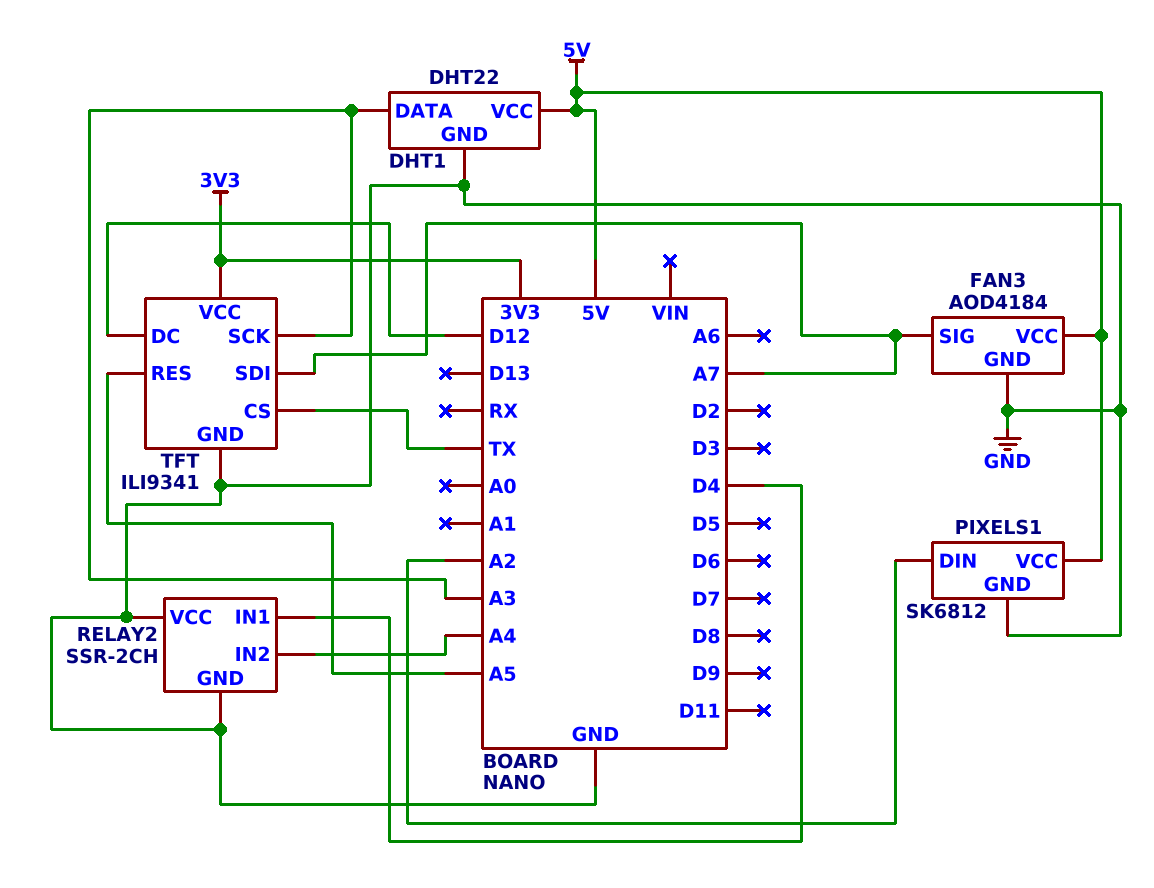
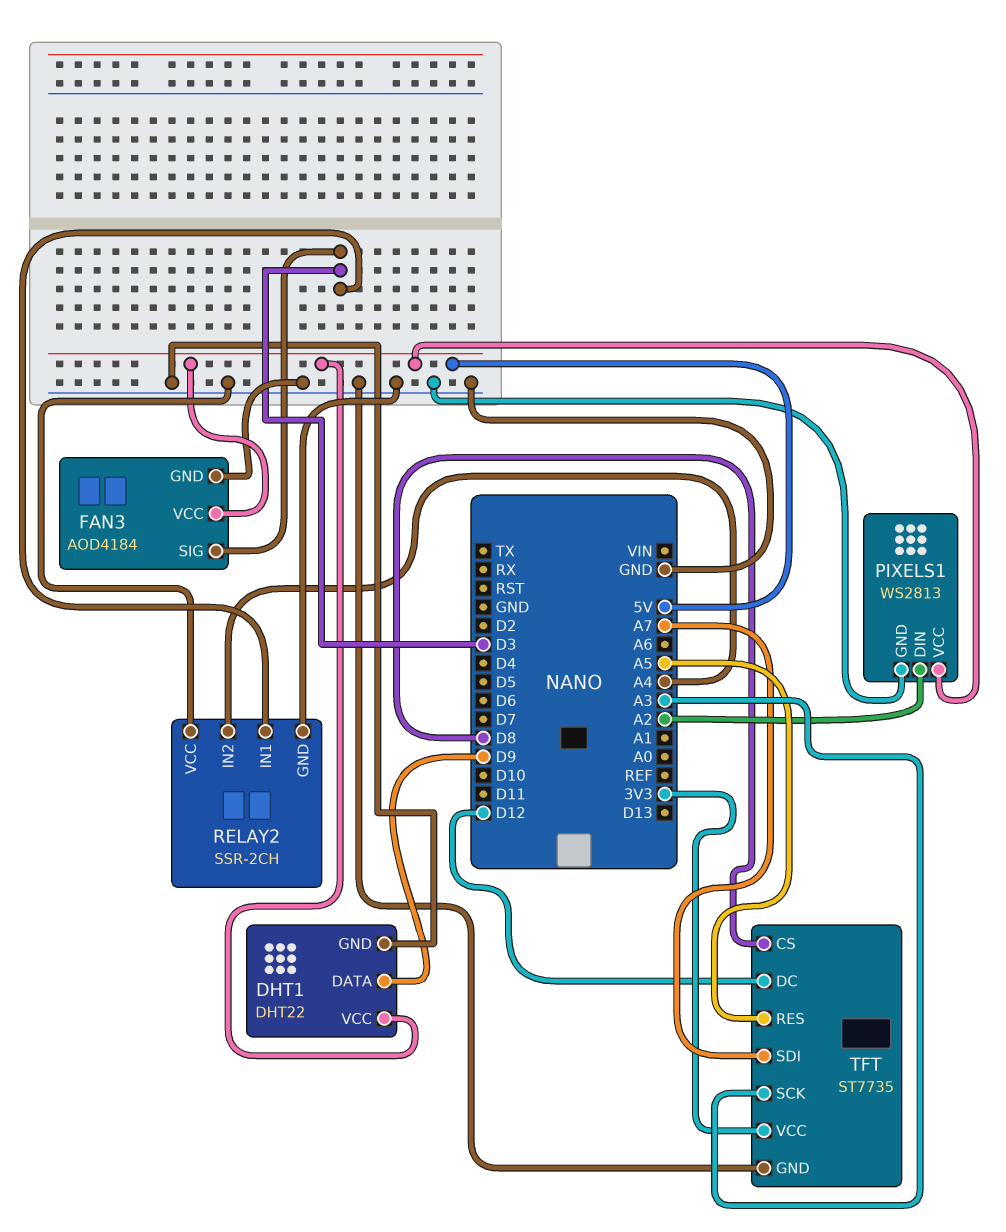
DHT1 pin DATA: A3 -> D9
FAN3 pin SIG: A7 -> D3
PIXELS1: SK6812 -> WS2813
RELAY2 pin IN1: D4 -> D3
TFT: ILI9341 -> ST7735
TFT pin CS: TX -> D8

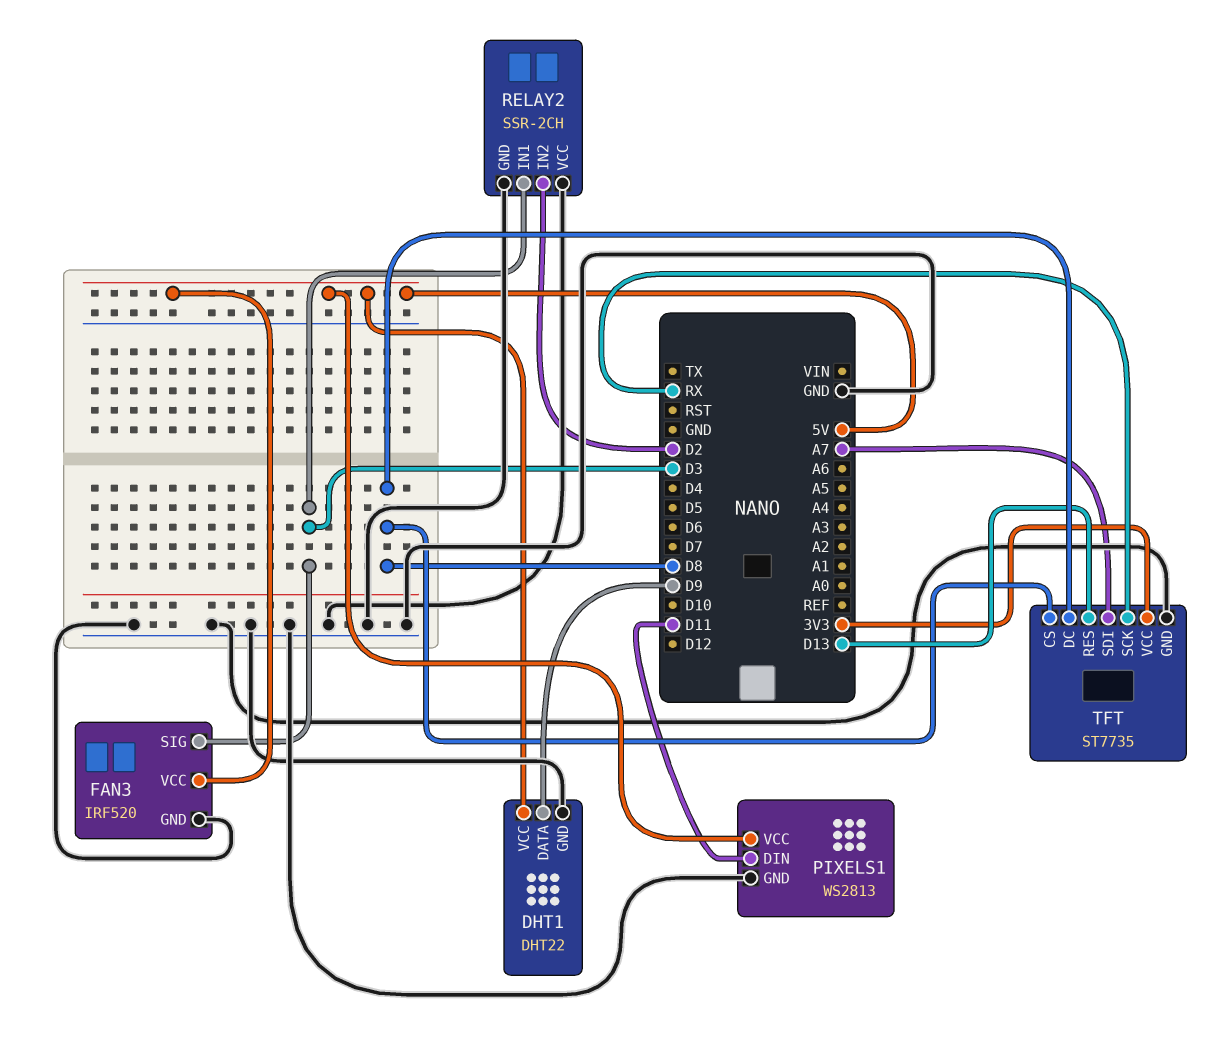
FAN3: AOD4184 -> IRF520
PIXELS1 pin DIN: A2 -> D11
RELAY2 pin IN2: A4 -> D2
TFT pin DC: D12 -> D8
TFT pin RES: A5 -> D13
TFT pin SCK: A3 -> RX

